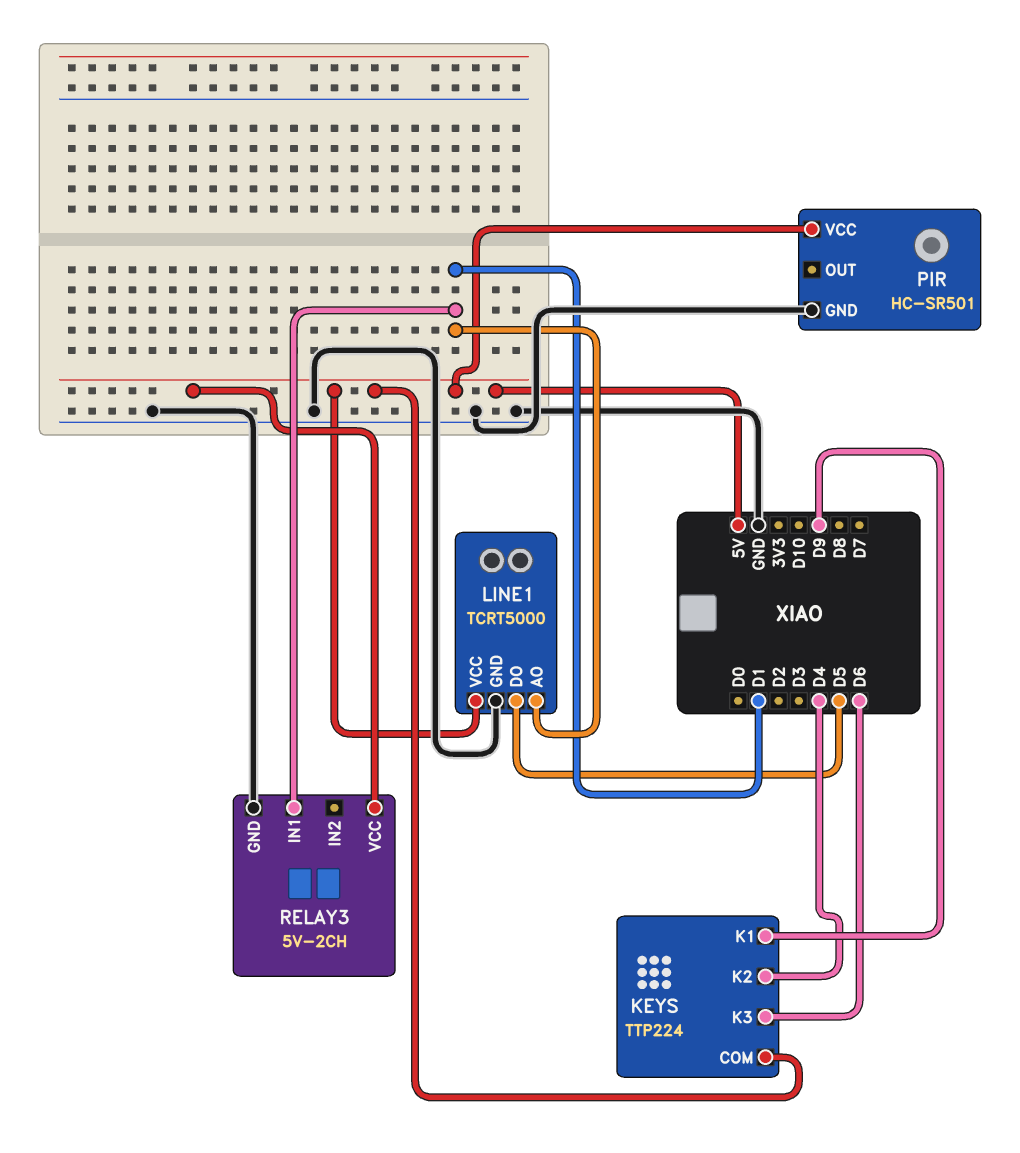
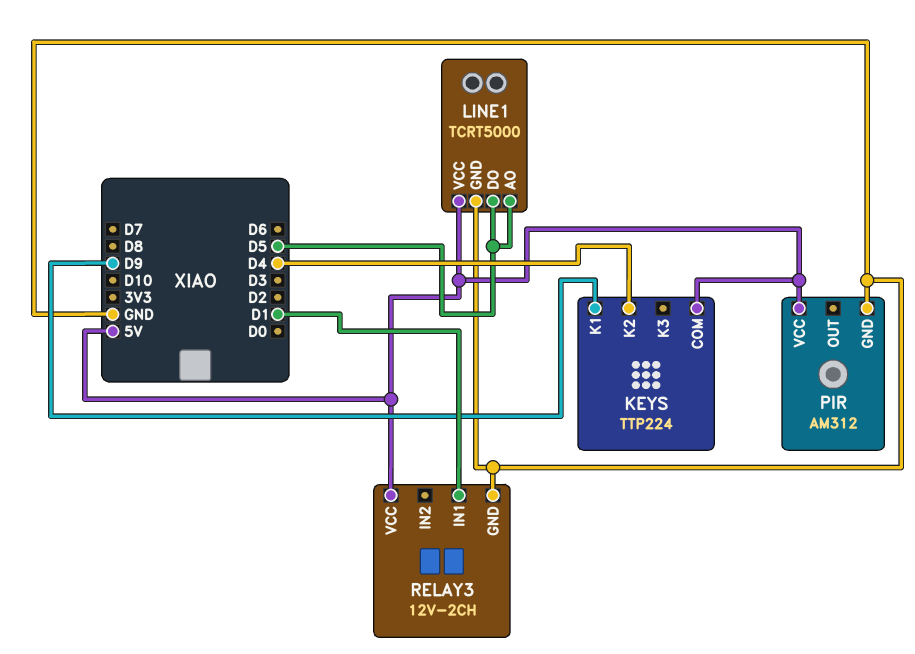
KEYS pin K3: D6 -> none
LINE1 pin AO: D1 -> D5
PIR: HC-SR501 -> AM312
RELAY3: 5V-2CH -> 12V-2CH

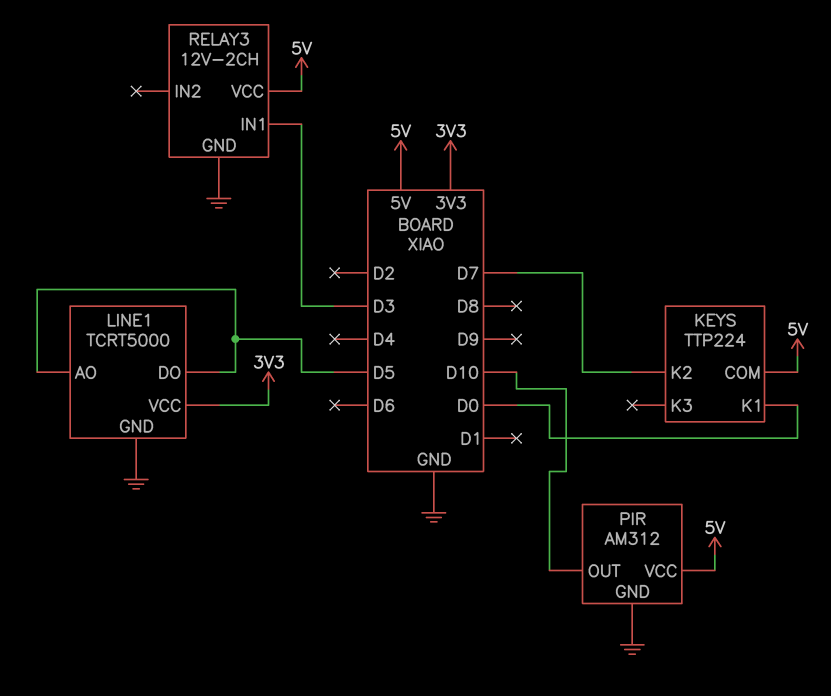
KEYS pin K1: D9 -> D0
KEYS pin K2: D4 -> D7
LINE1 pin VCC: 5V -> 3V3
PIR pin OUT: none -> D10
RELAY3 pin IN1: D1 -> D3

